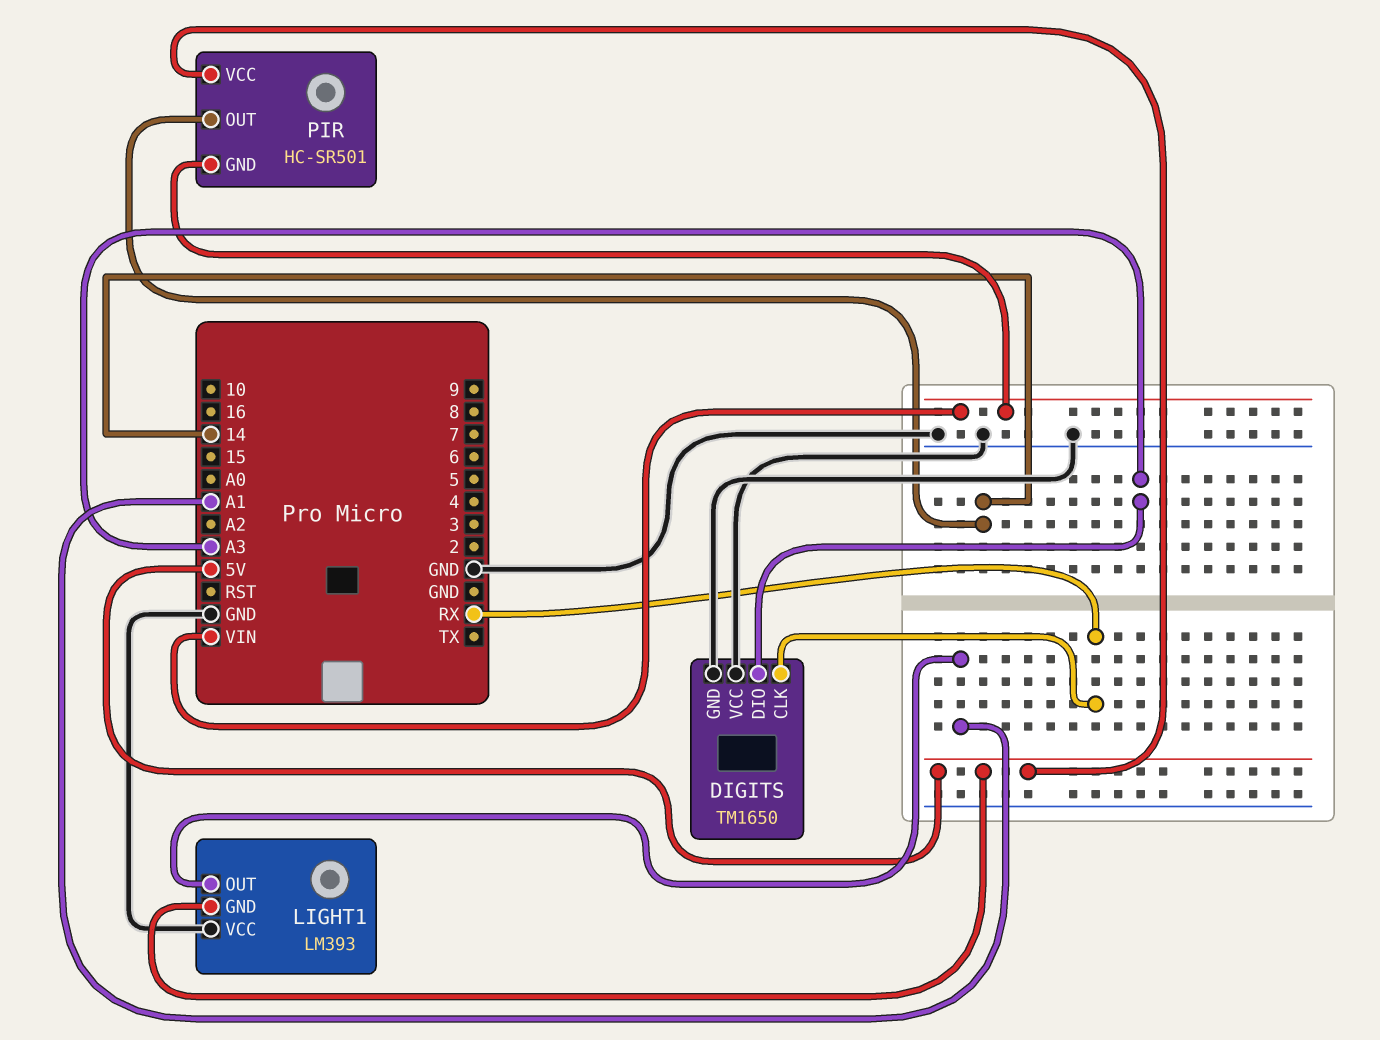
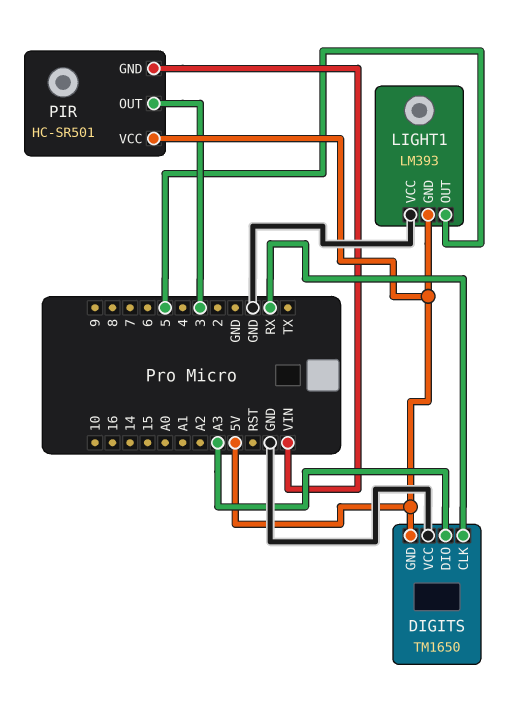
DIGITS pin GND: GND -> 5V
LIGHT1 pin OUT: A1 -> 5
PIR pin OUT: 14 -> 3

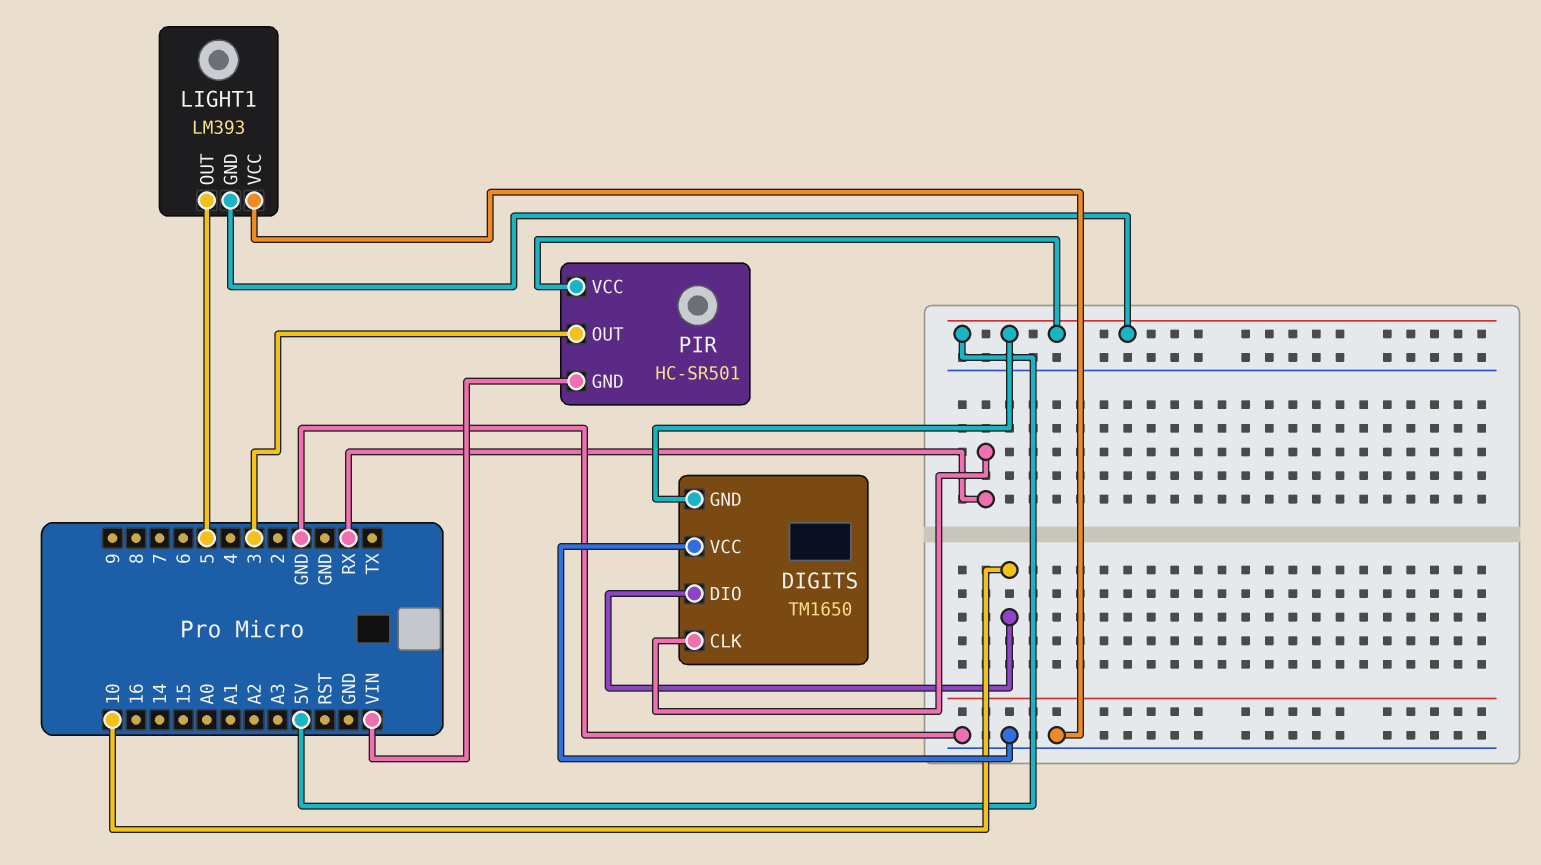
DIGITS pin DIO: A3 -> 10

